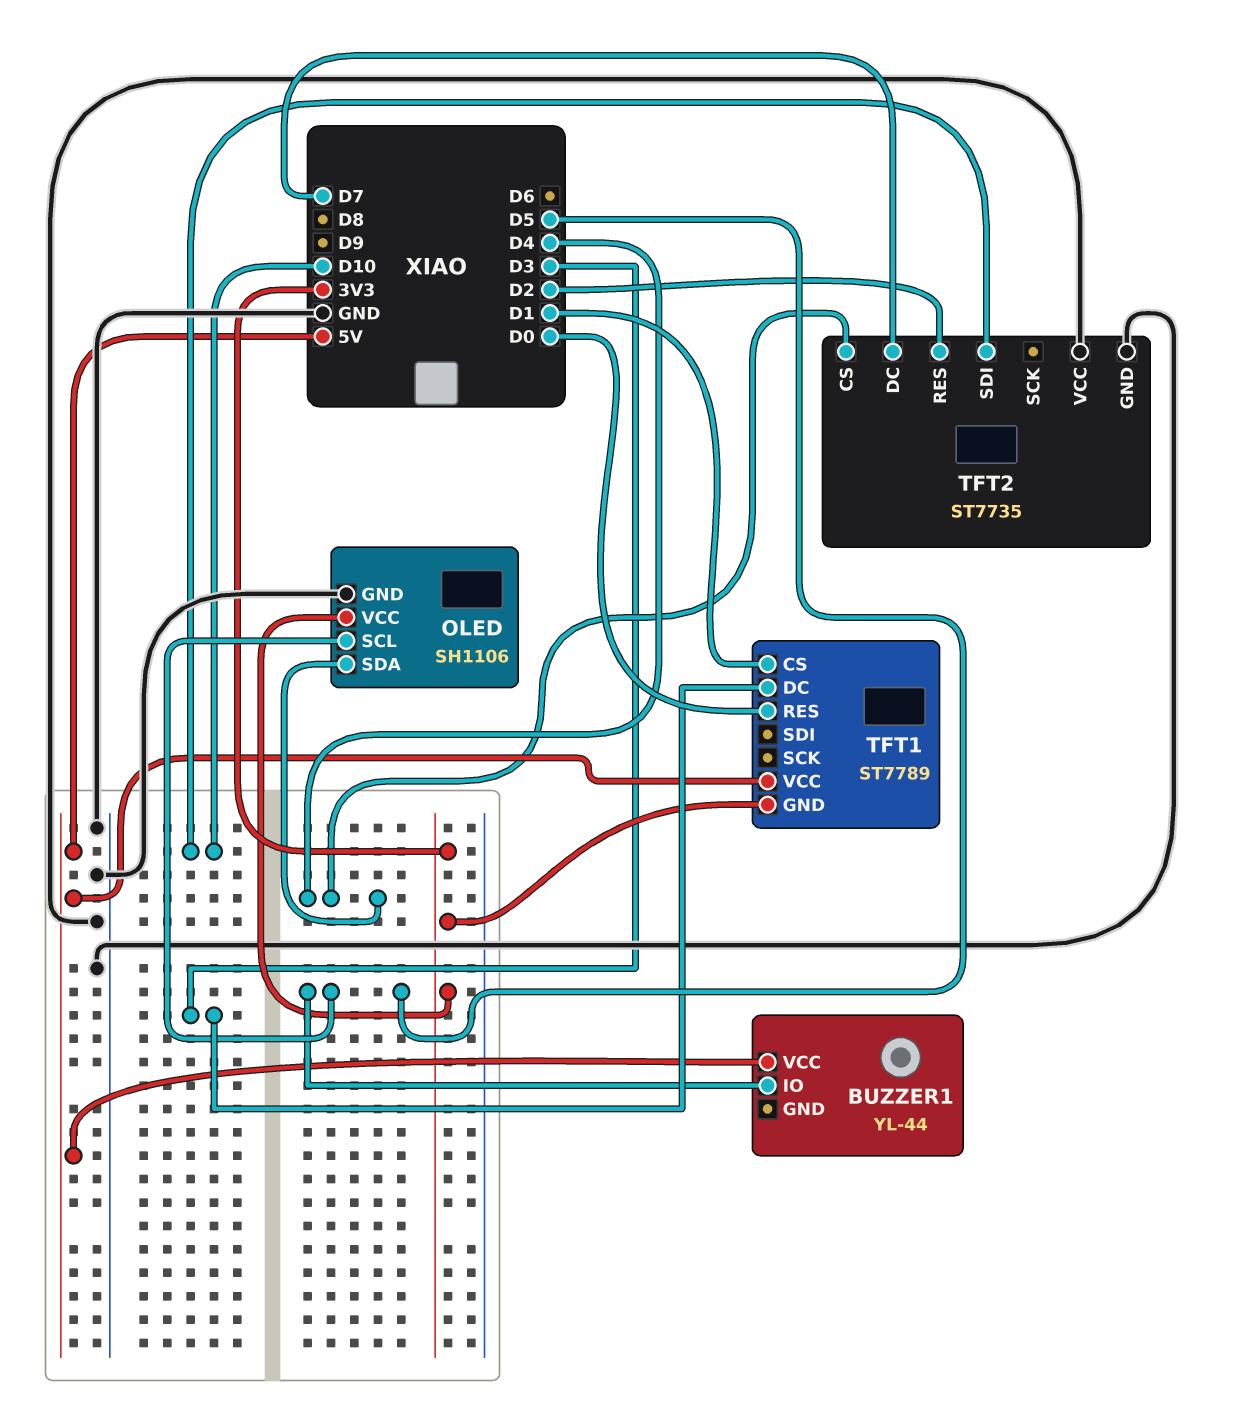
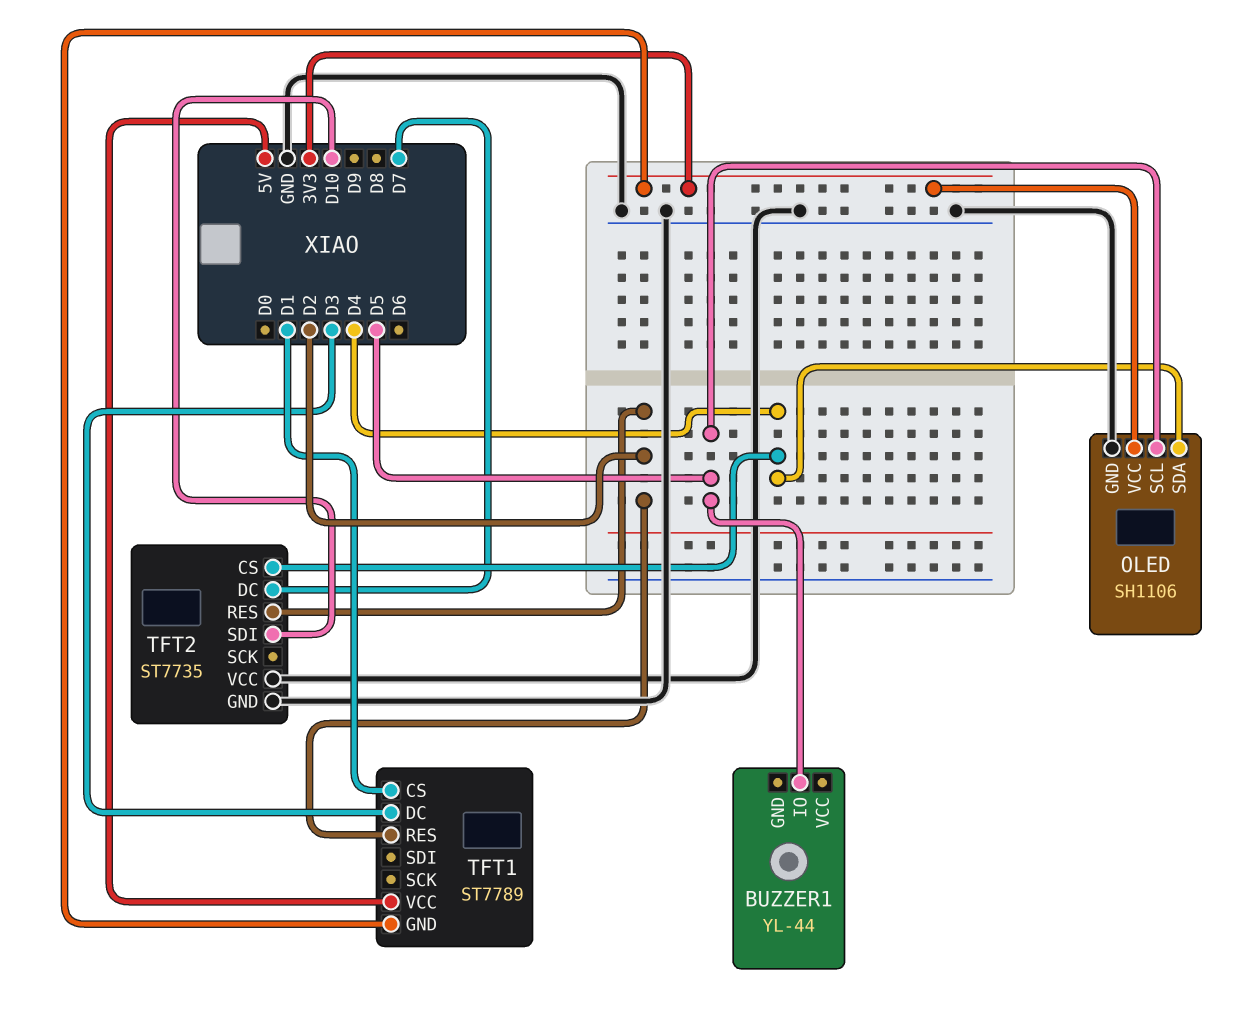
BUZZER1 pin VCC: 5V -> none
TFT1 pin RES: D0 -> D2

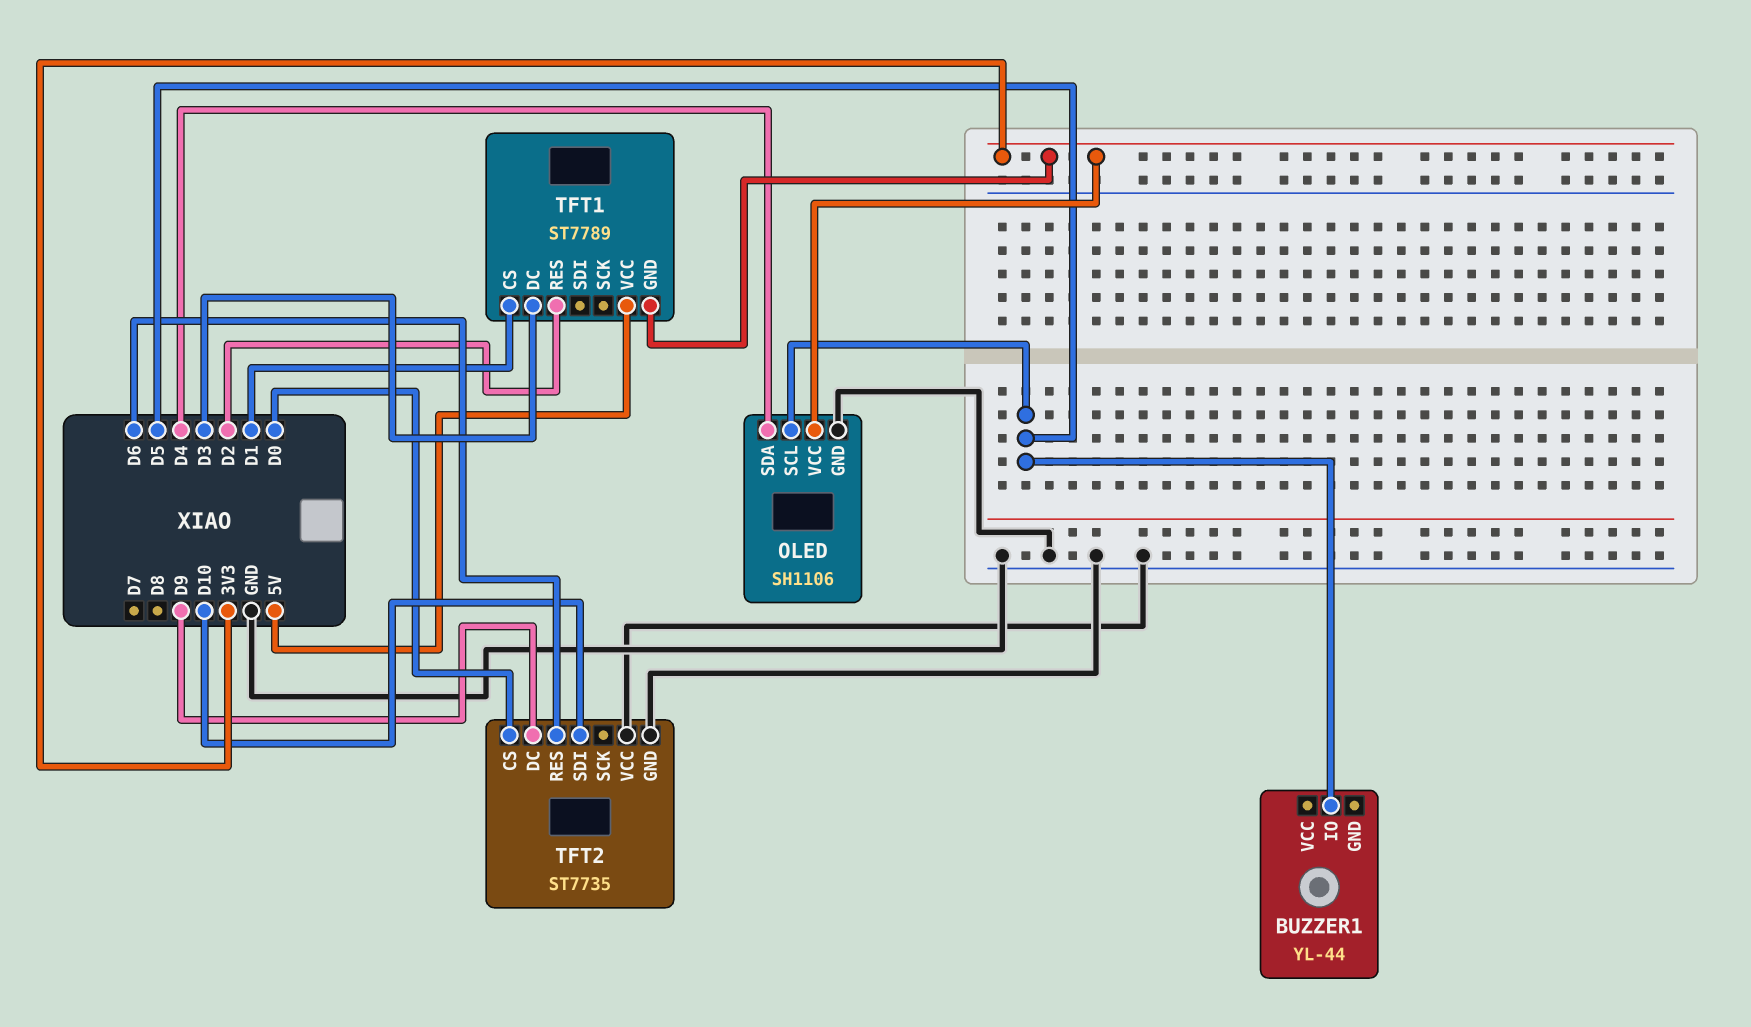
TFT2 pin CS: D4 -> D0
TFT2 pin DC: D7 -> D9
TFT2 pin RES: D2 -> D6

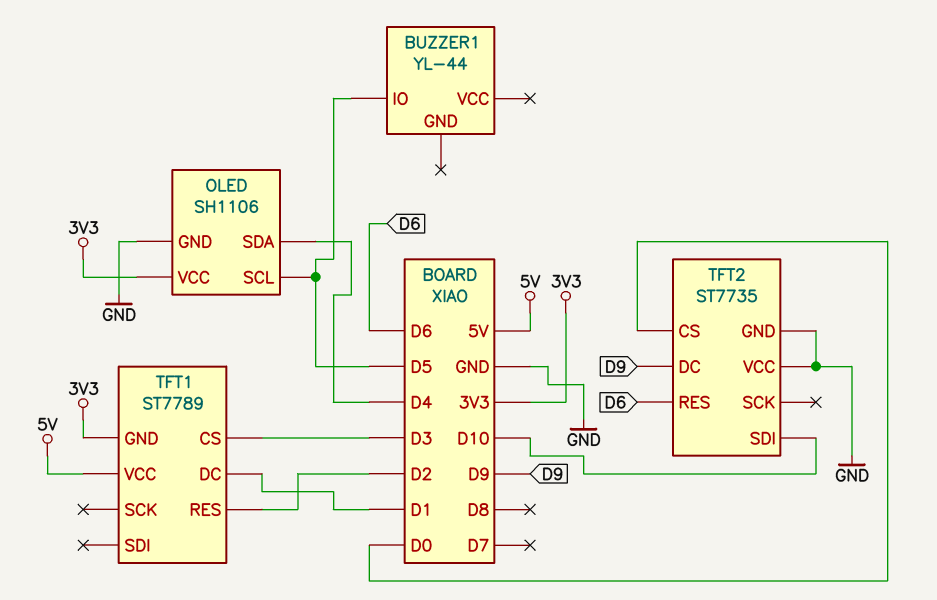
TFT1 pin CS: D1 -> D3
TFT1 pin DC: D3 -> D1

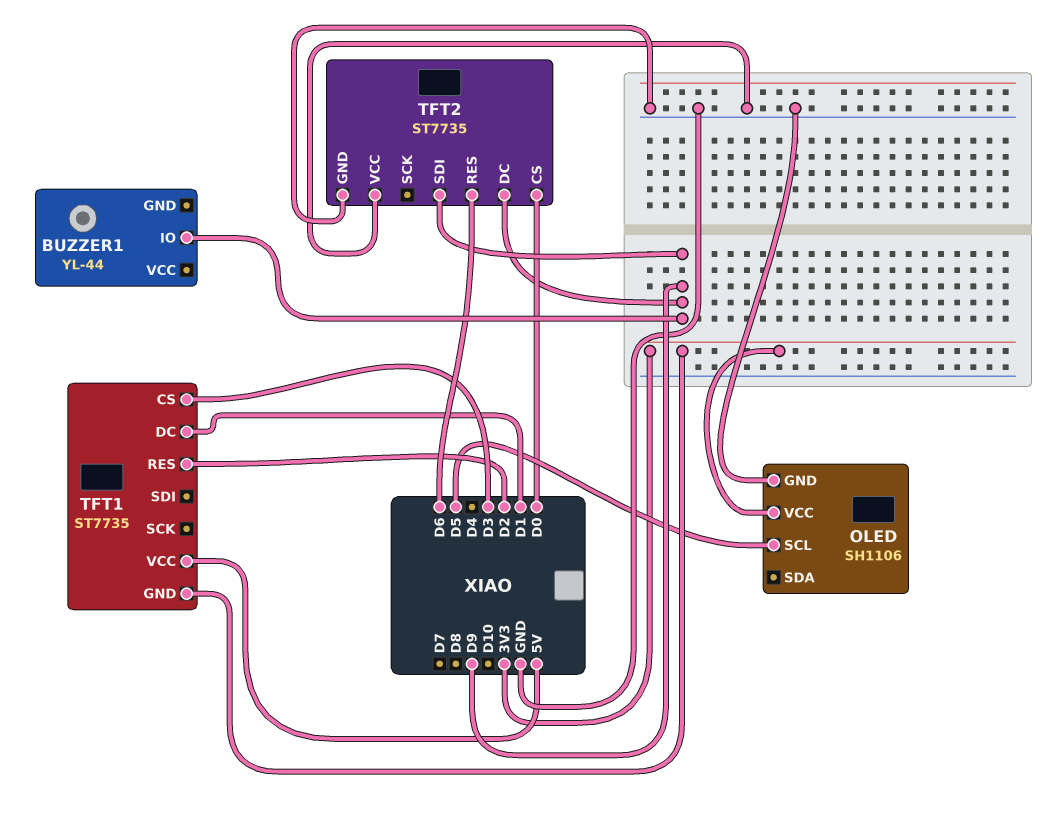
BUZZER1 pin IO: D5 -> D9
OLED pin SDA: D4 -> none
TFT1: ST7789 -> ST7735
TFT2 pin SDI: D10 -> D9

